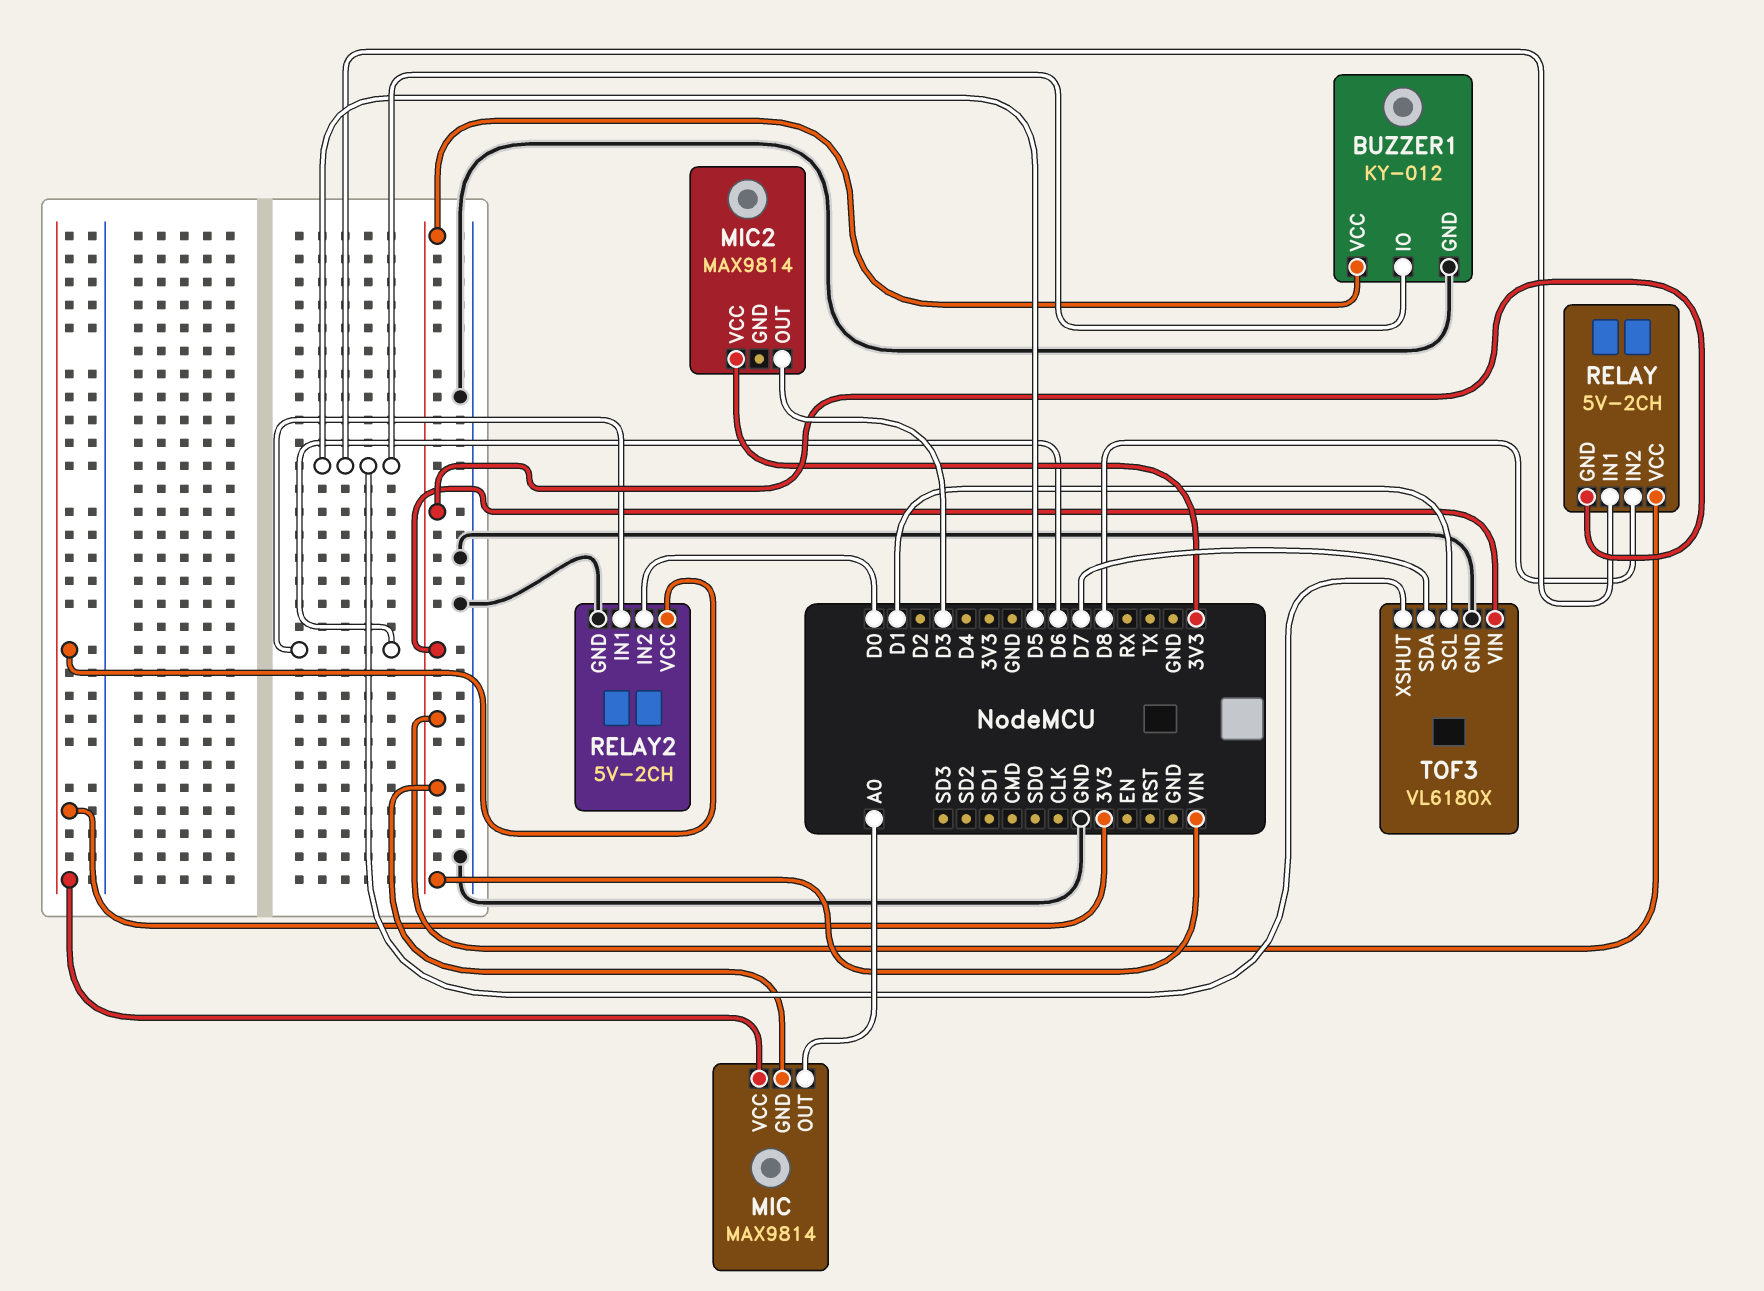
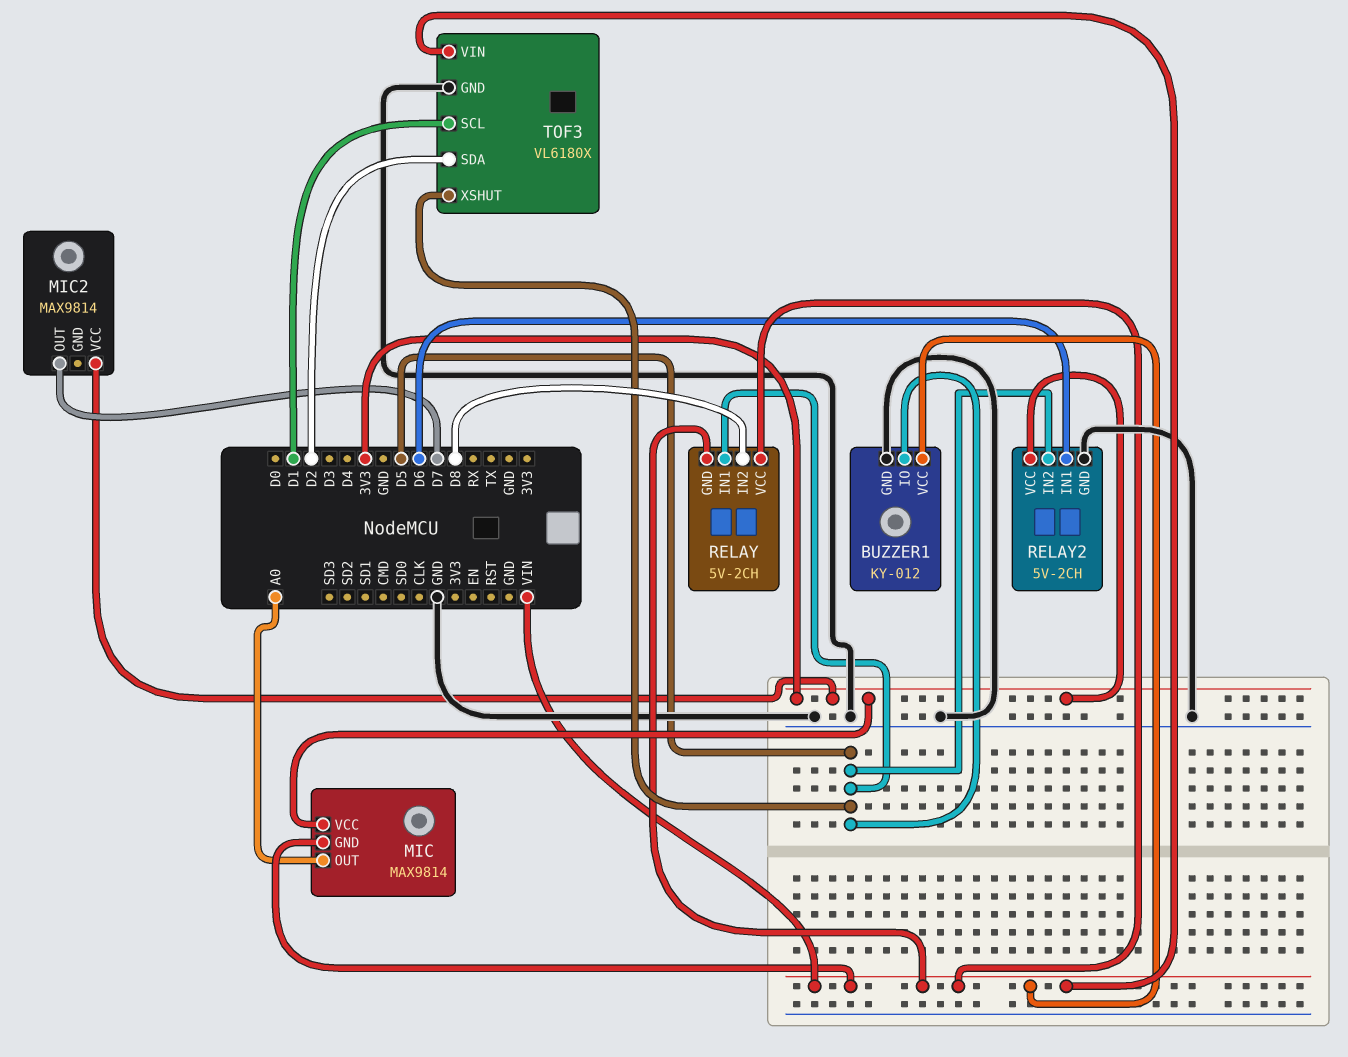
MIC2 pin OUT: D3 -> D7
RELAY2 pin IN2: D0 -> D5
TOF3 pin SDA: D7 -> D2

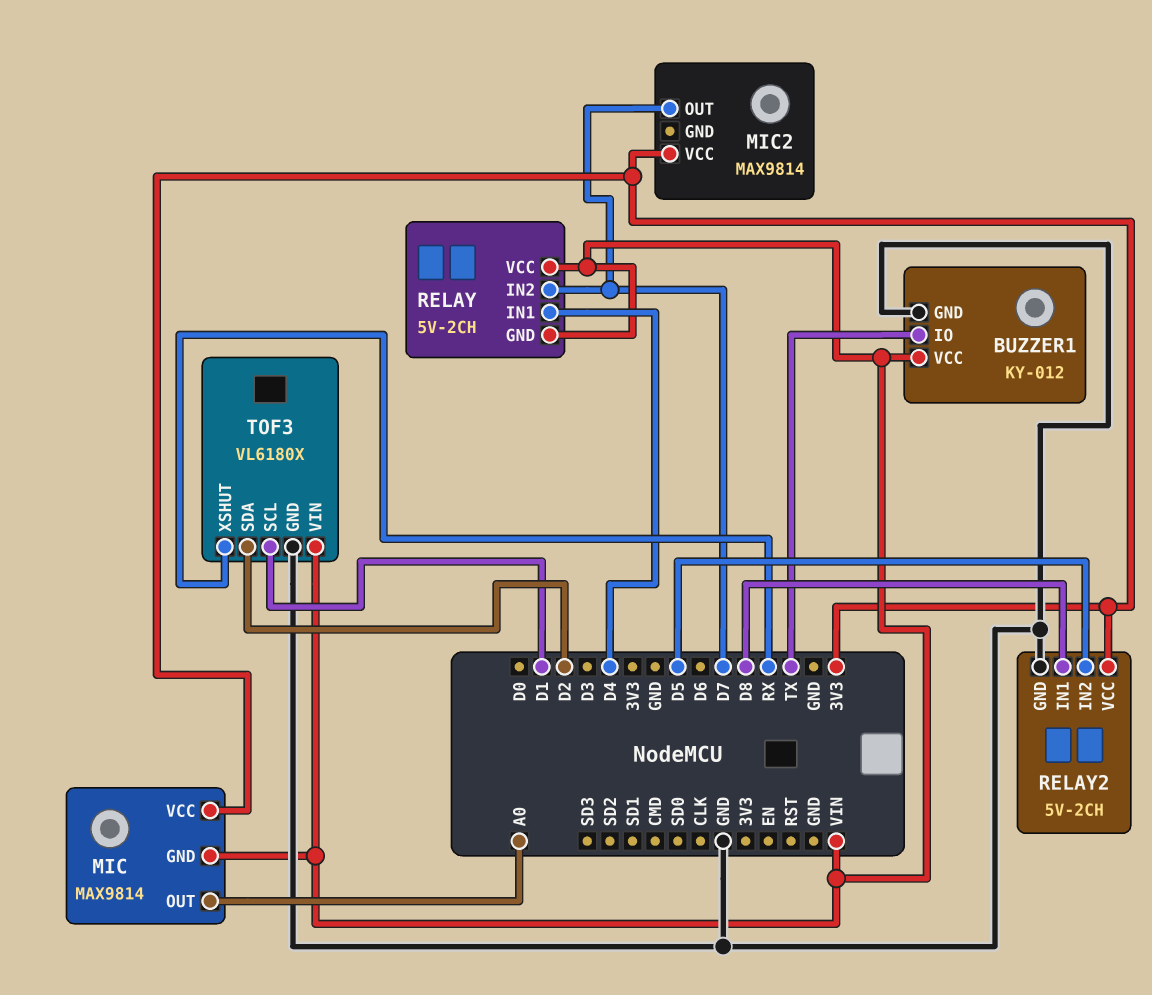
BUZZER1 pin IO: D5 -> TX
RELAY pin IN1: D5 -> D4
RELAY pin IN2: D8 -> D7
RELAY2 pin IN1: D6 -> D8
TOF3 pin XSHUT: D5 -> RX

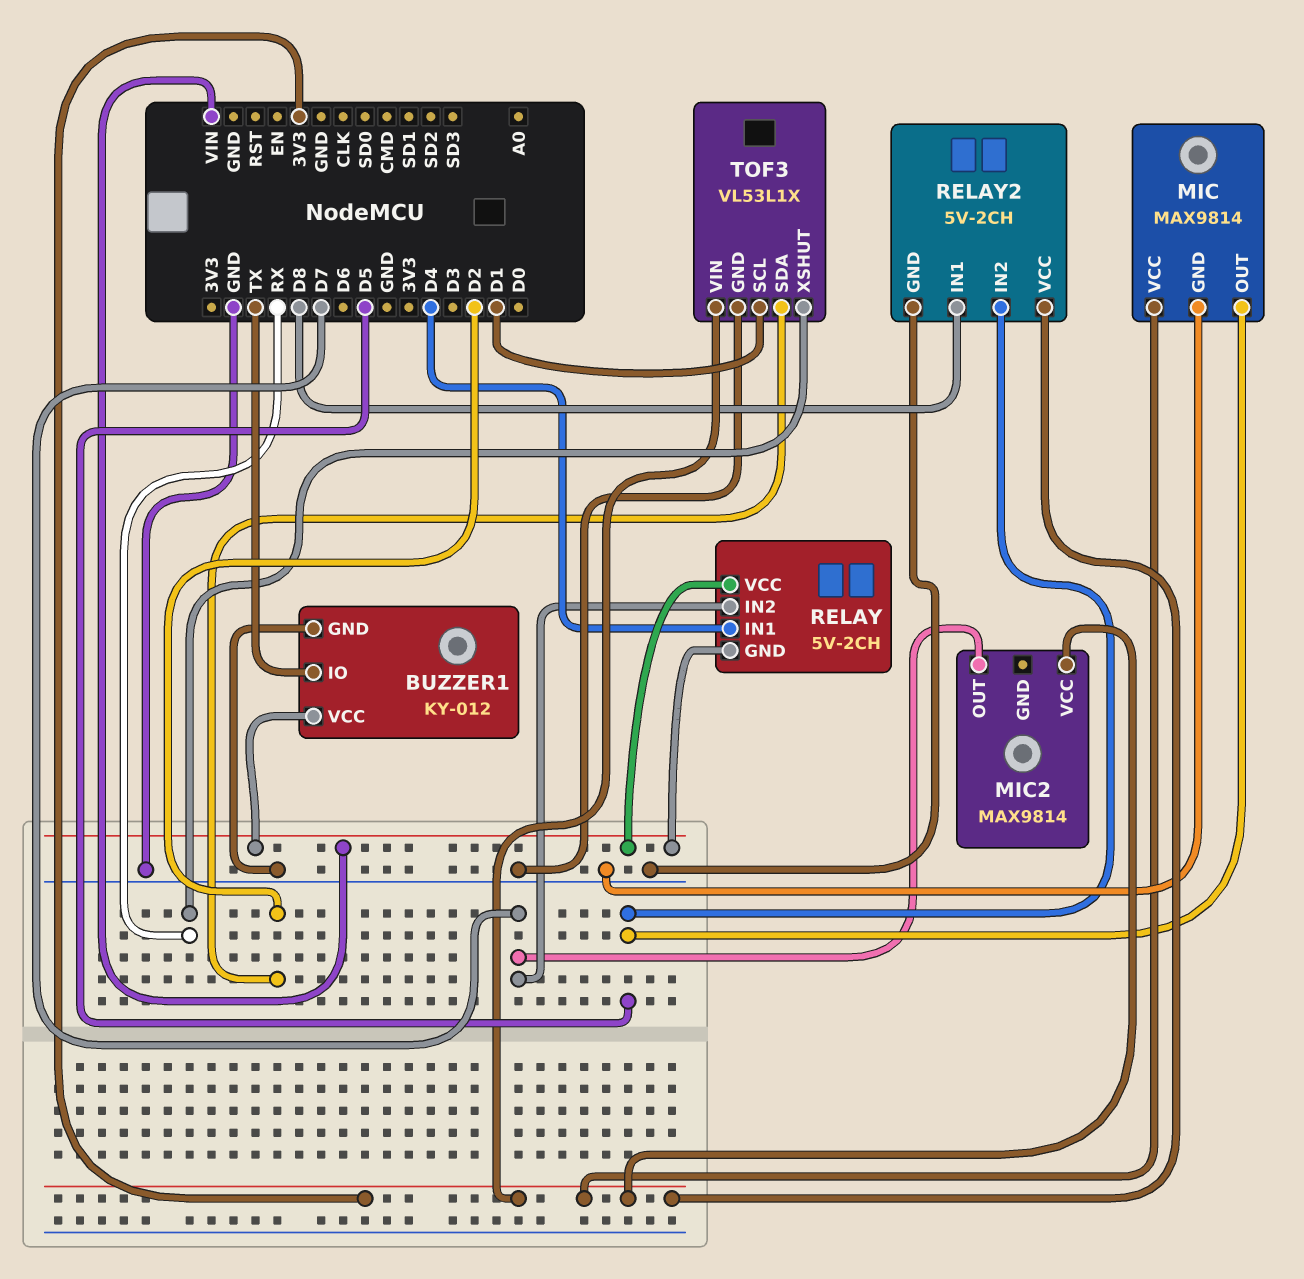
MIC pin GND: VIN -> GND
MIC pin OUT: A0 -> D5
TOF3: VL6180X -> VL53L1X
TOF3 pin VIN: VIN -> 3V3

